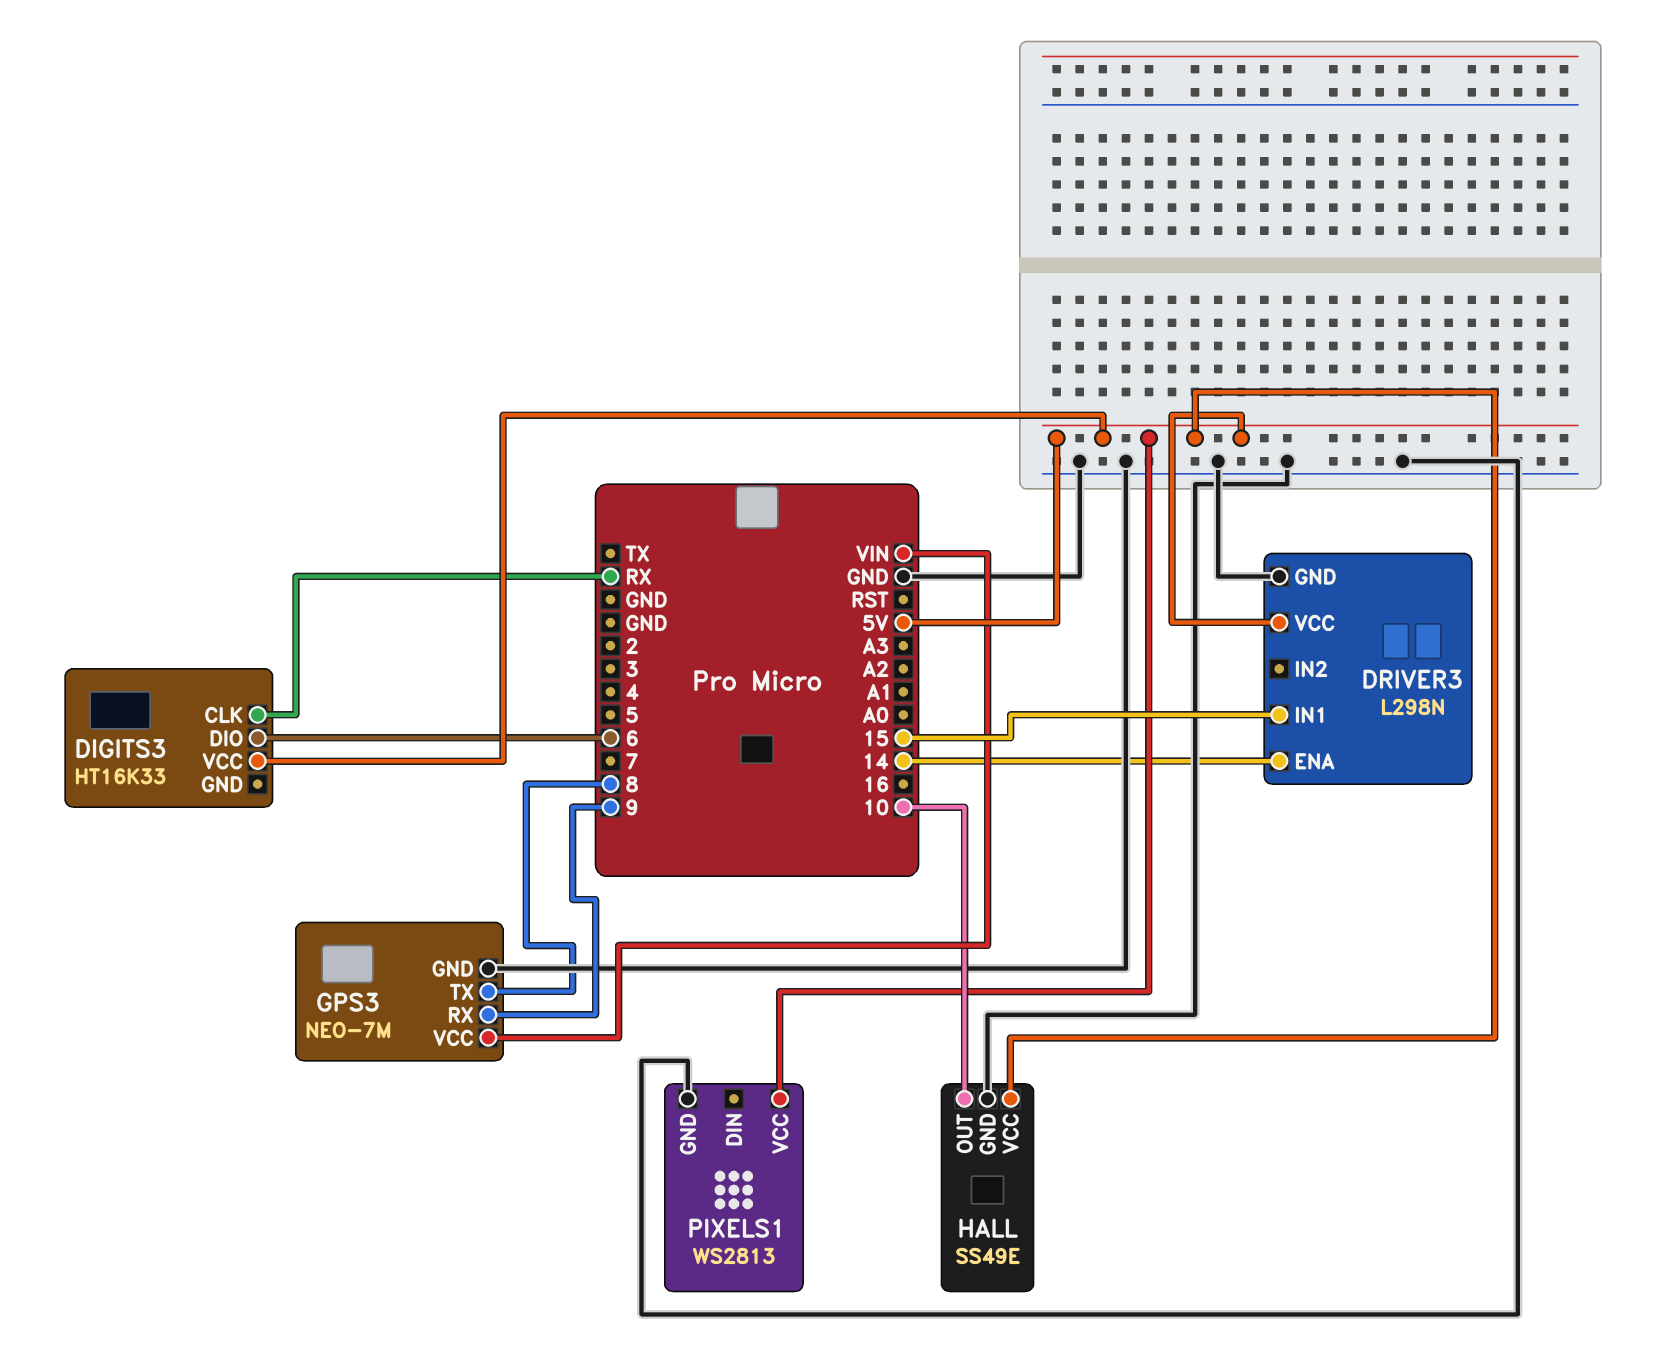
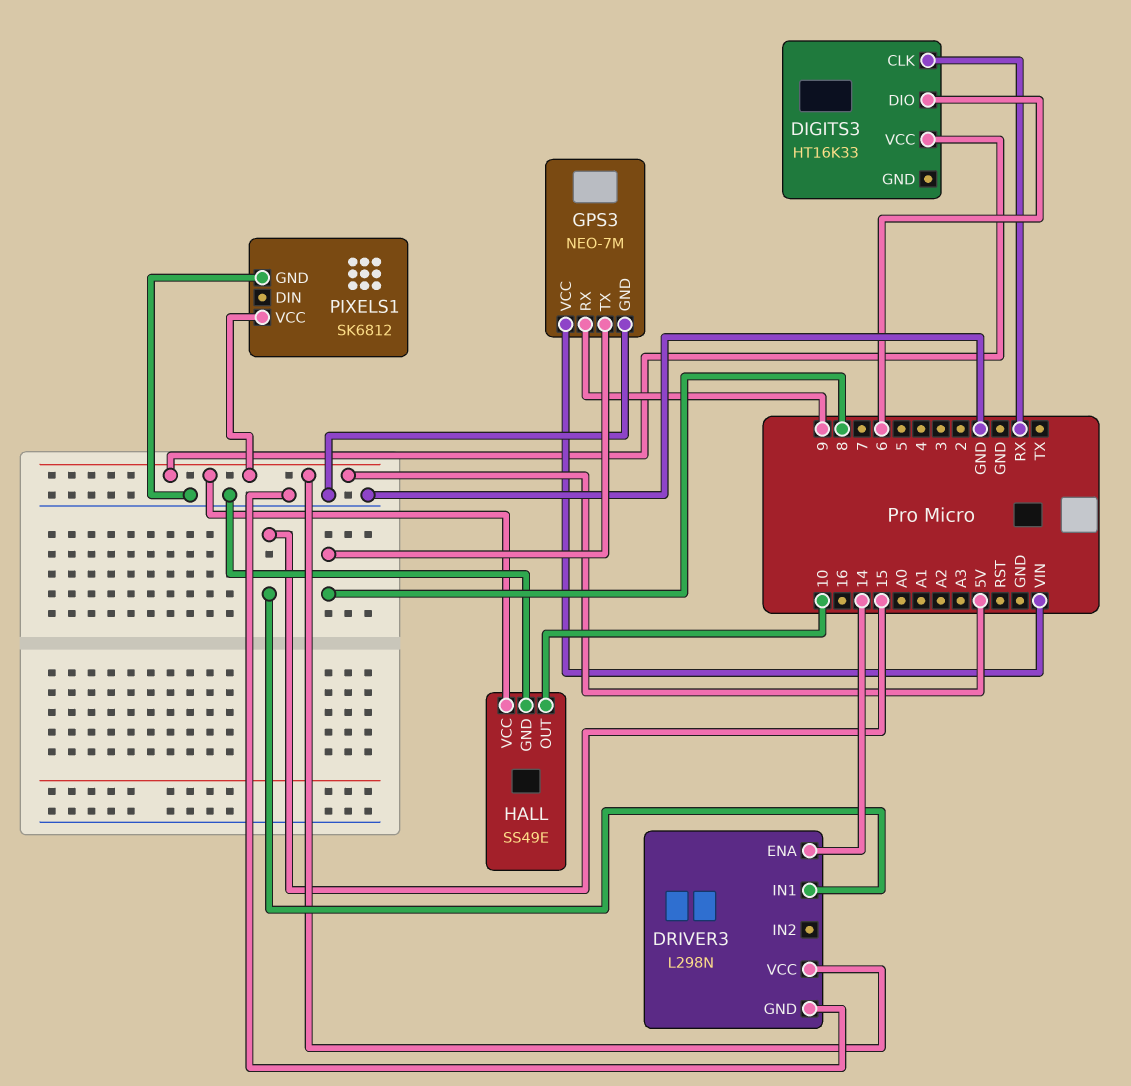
PIXELS1: WS2813 -> SK6812

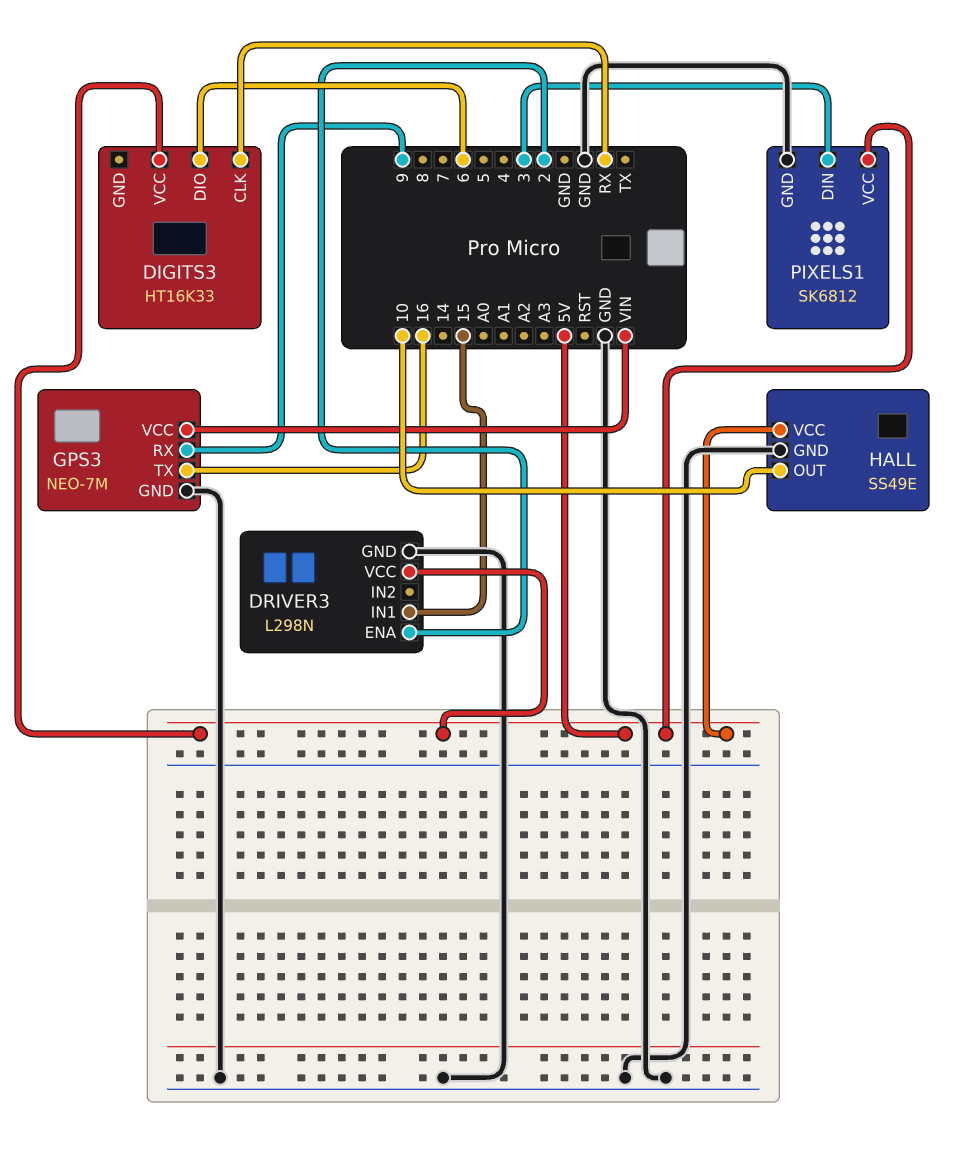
DRIVER3 pin ENA: 14 -> 2
GPS3 pin TX: 8 -> 16
PIXELS1 pin DIN: none -> 3

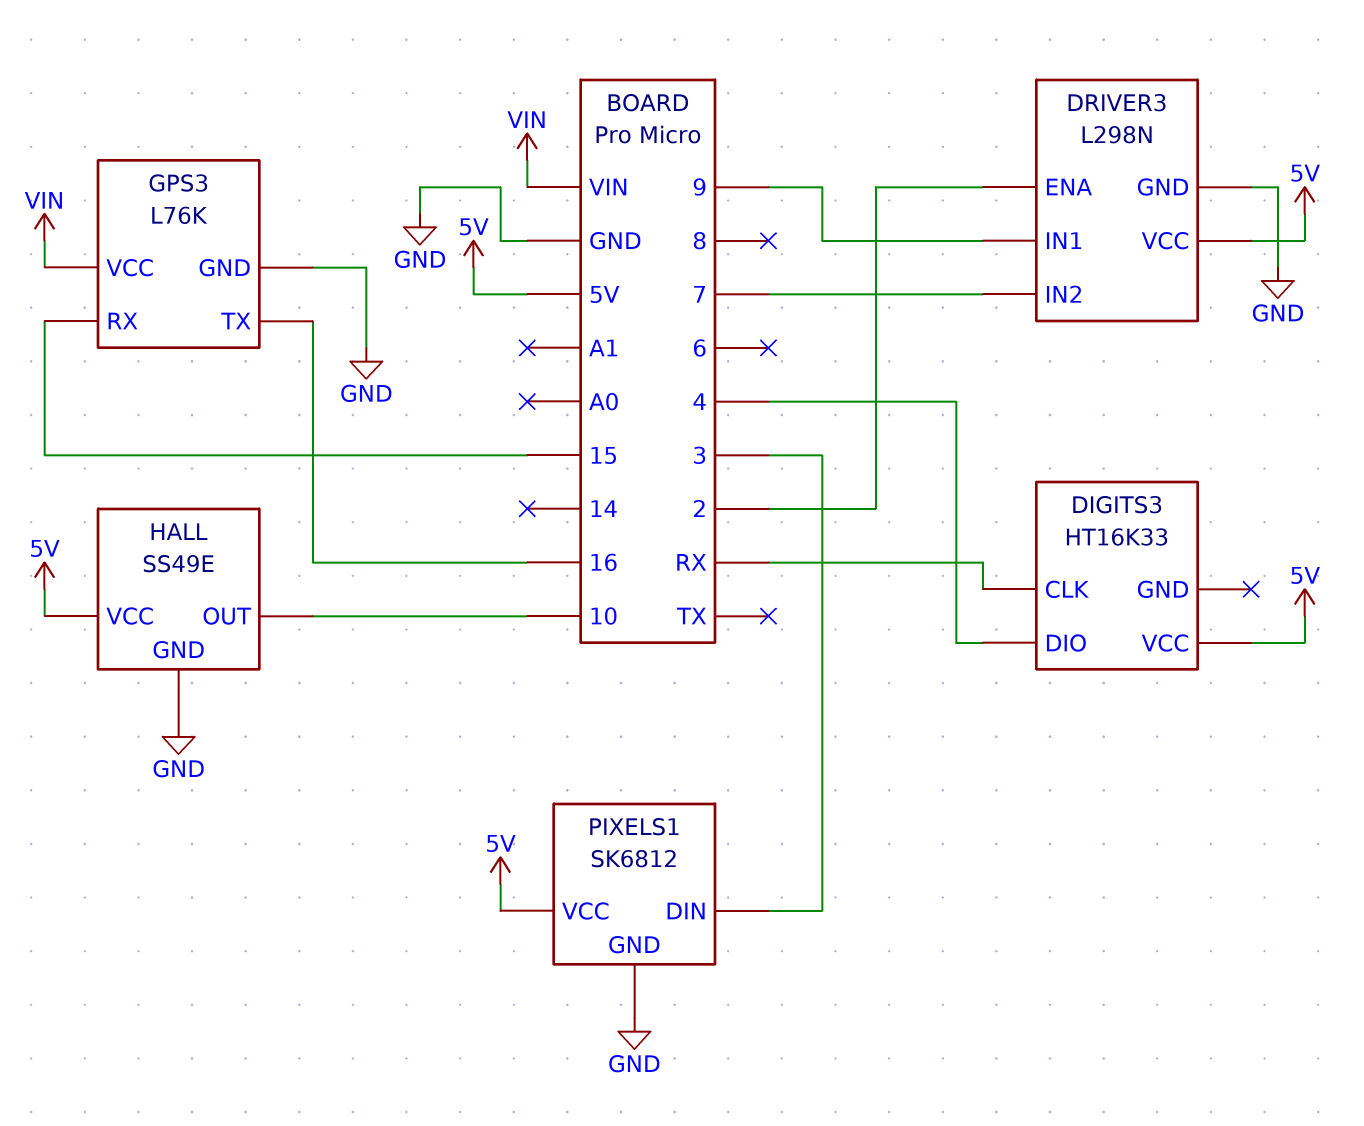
DIGITS3 pin DIO: 6 -> 4
DRIVER3 pin IN1: 15 -> 9
DRIVER3 pin IN2: none -> 7
GPS3: NEO-7M -> L76K
GPS3 pin RX: 9 -> 15

